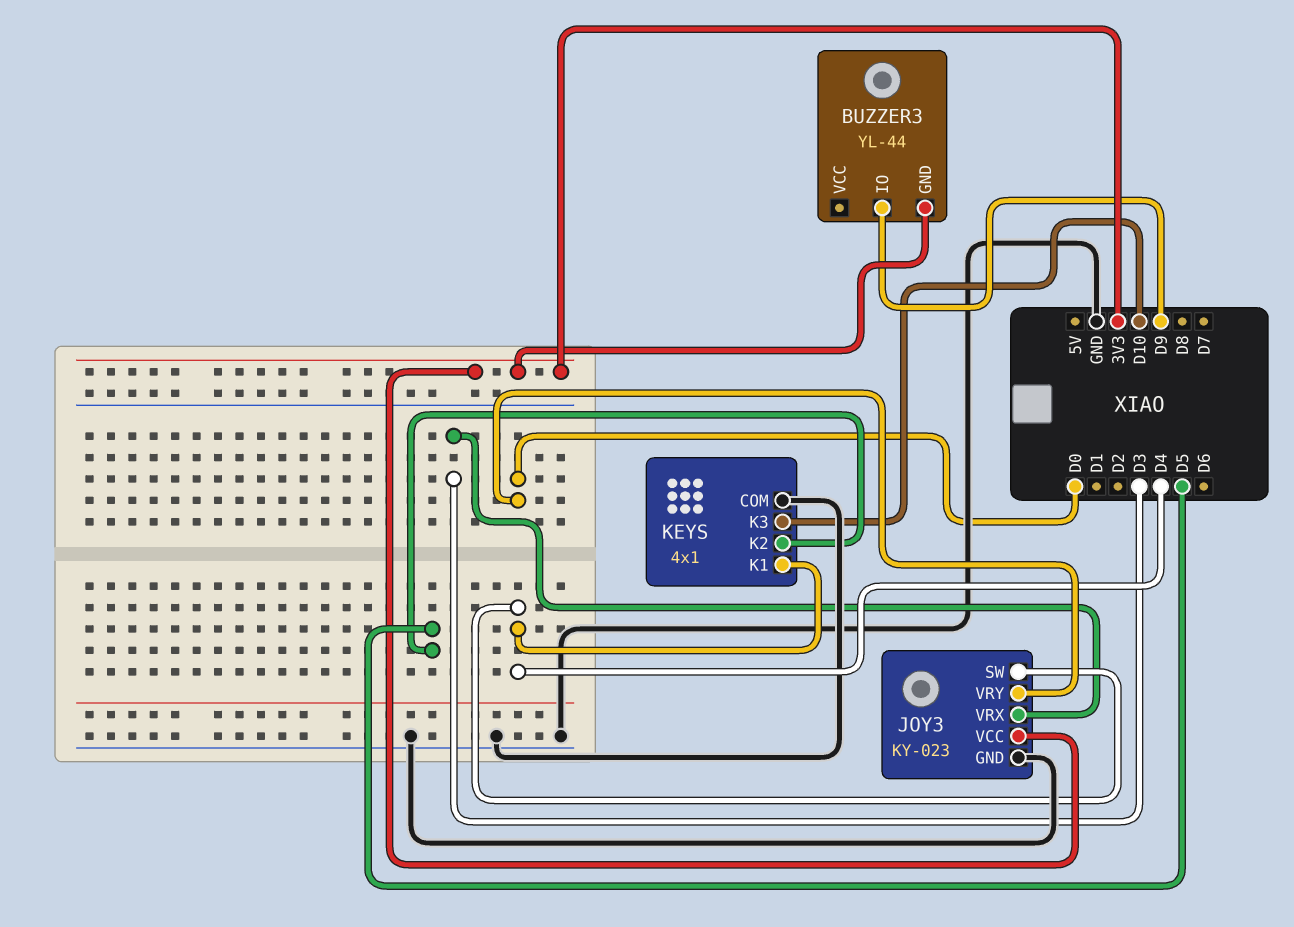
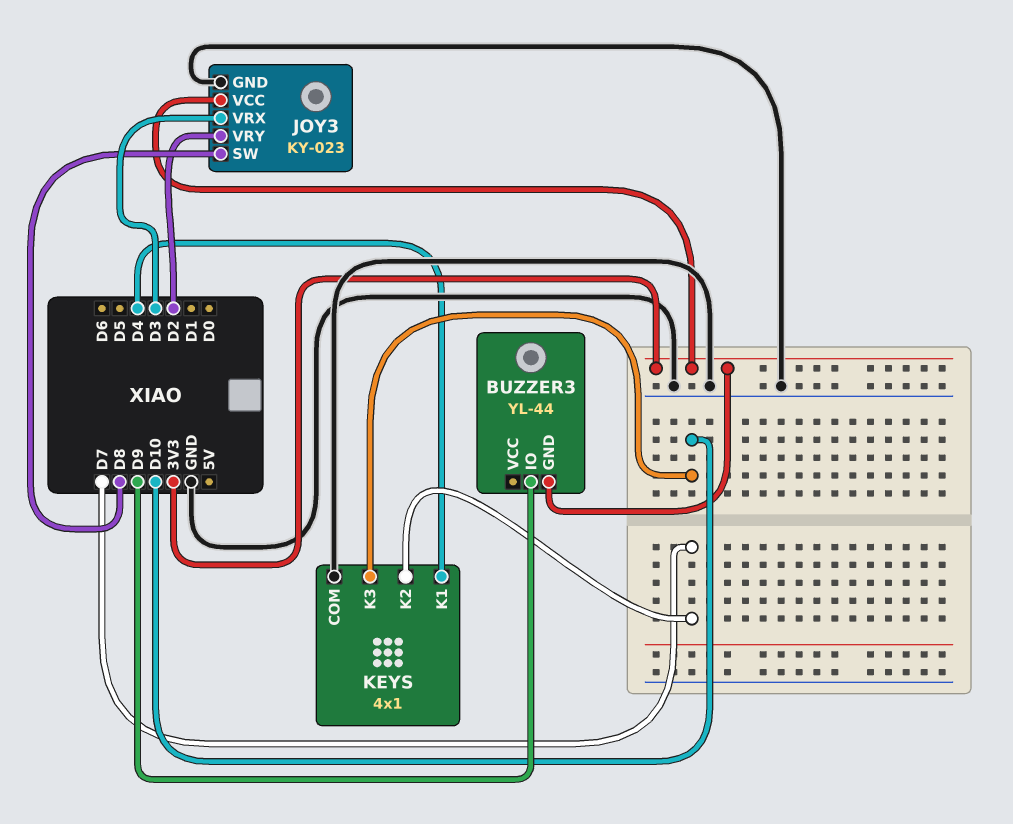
JOY3 pin SW: D4 -> D8
JOY3 pin VRY: D0 -> D2
KEYS pin K2: D5 -> D7

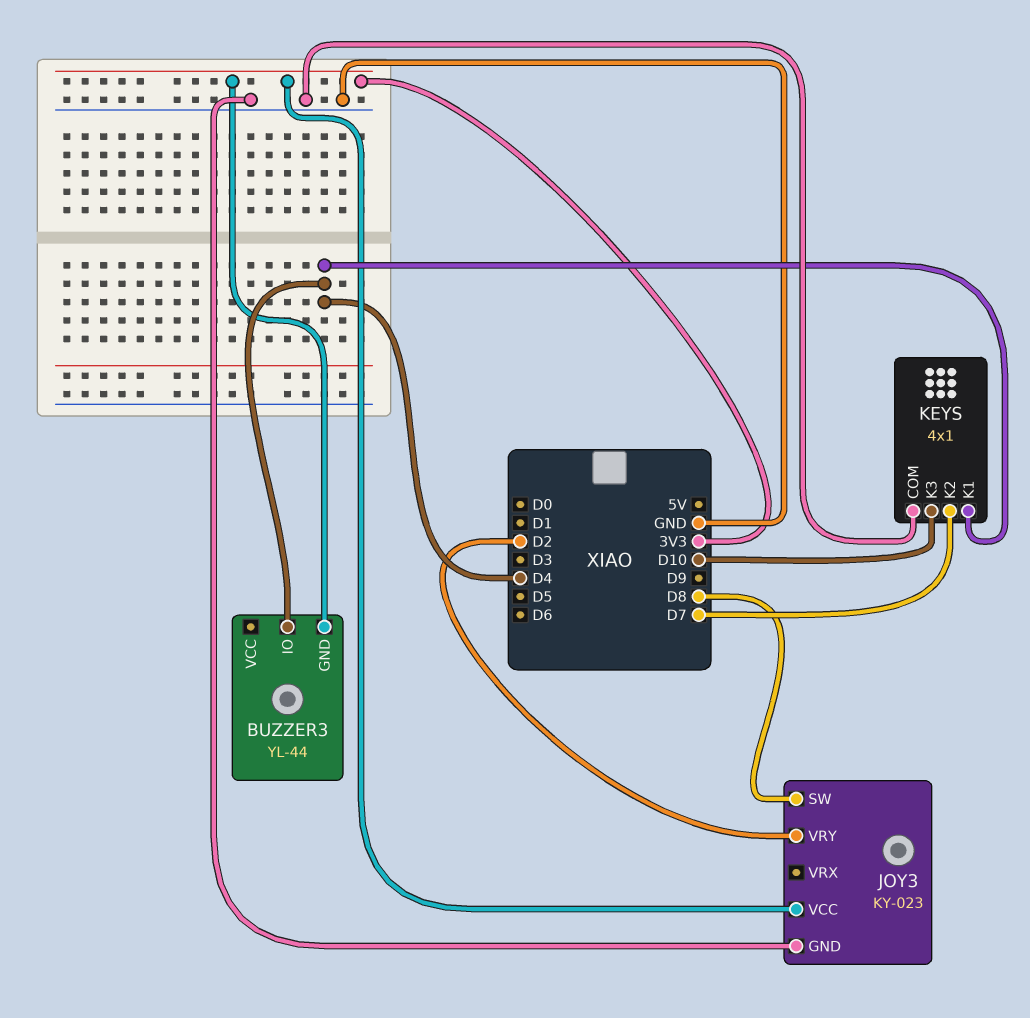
BUZZER3 pin IO: D9 -> D4
JOY3 pin VRX: D3 -> none

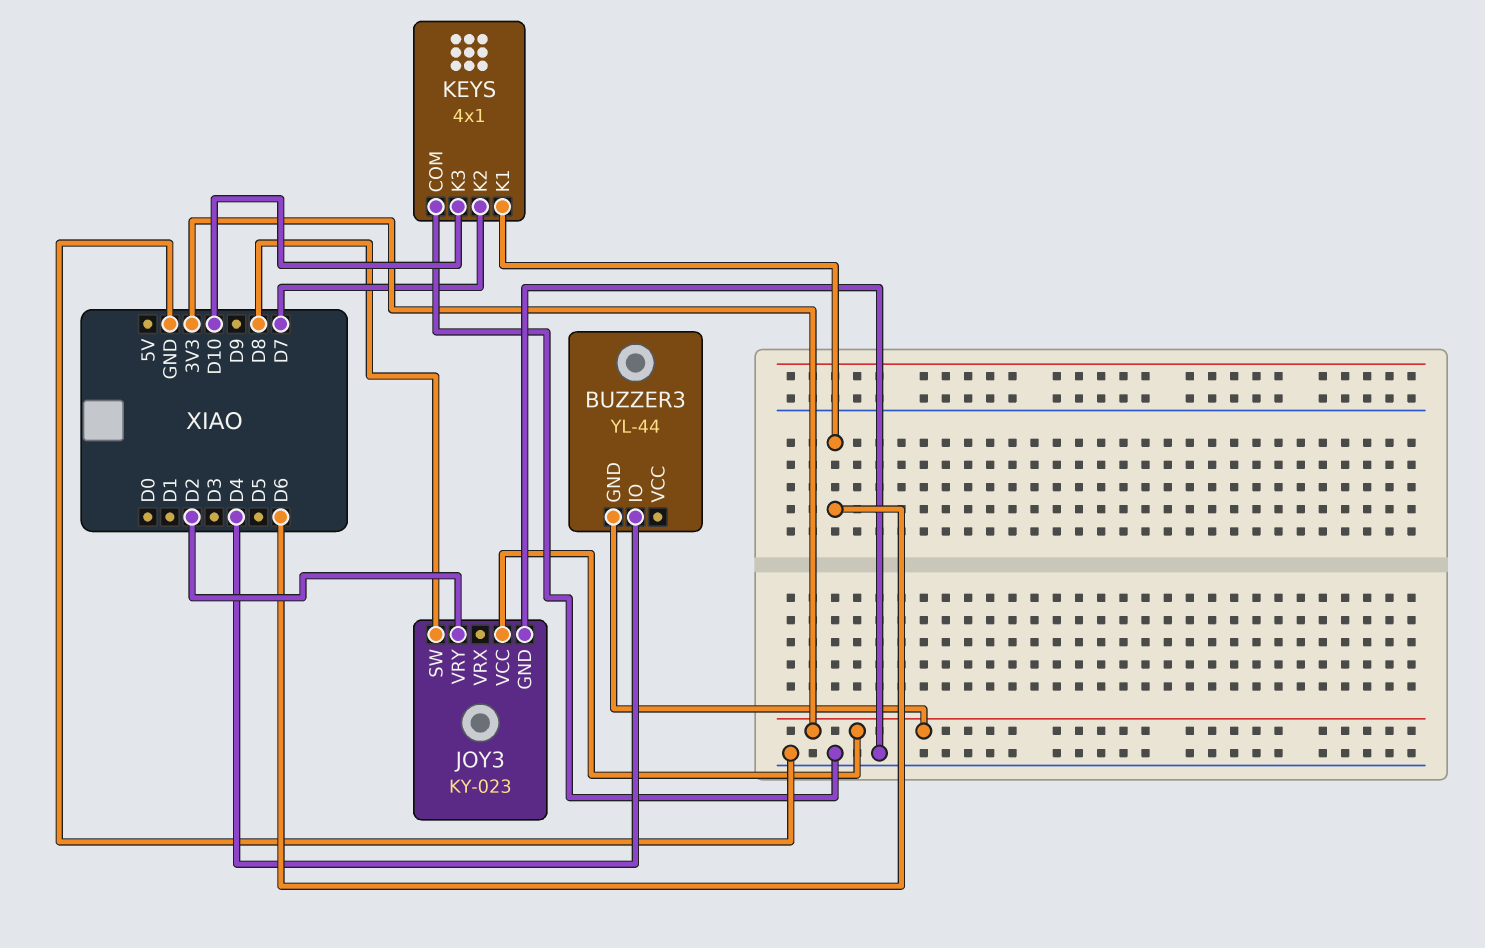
KEYS pin K1: D4 -> D6

